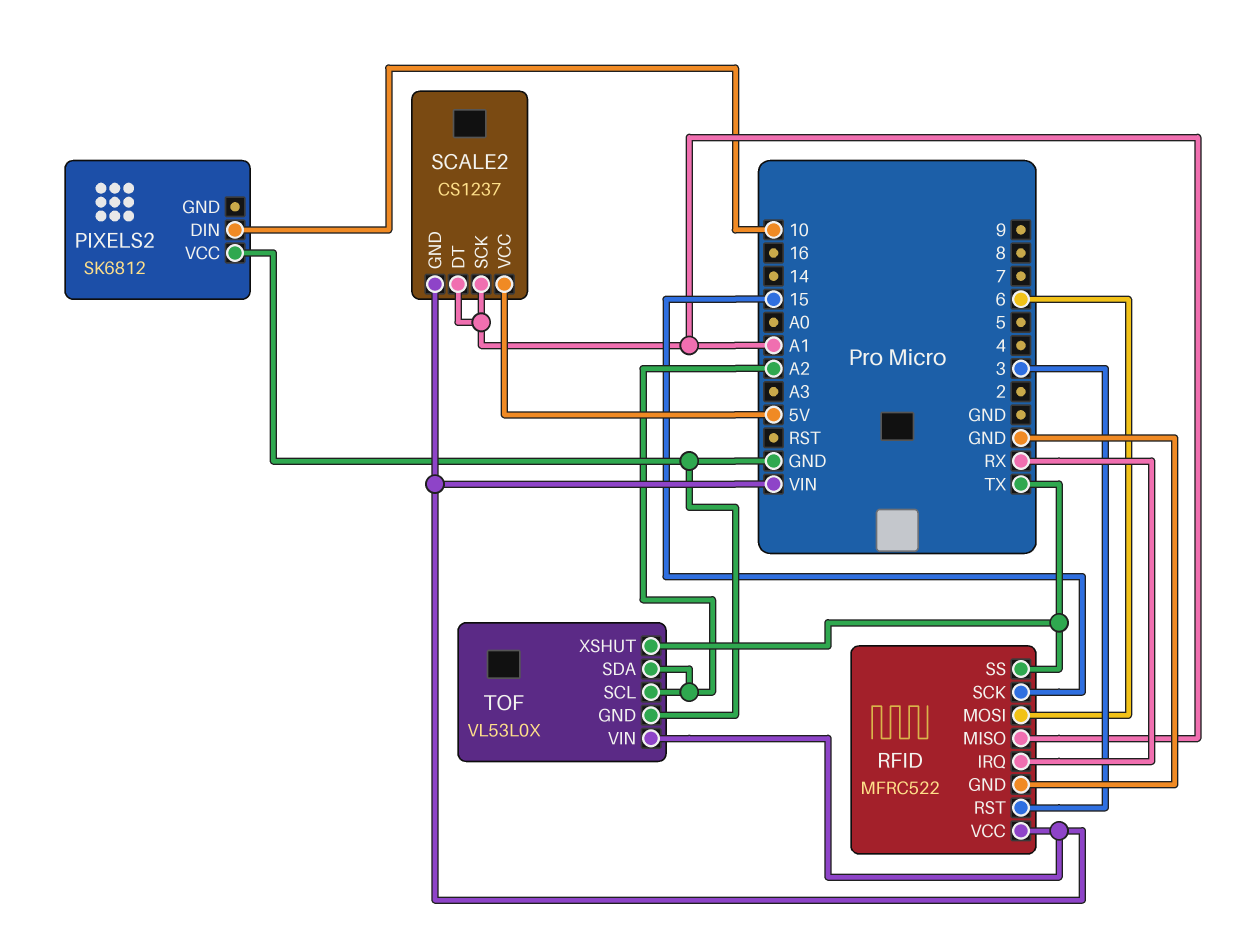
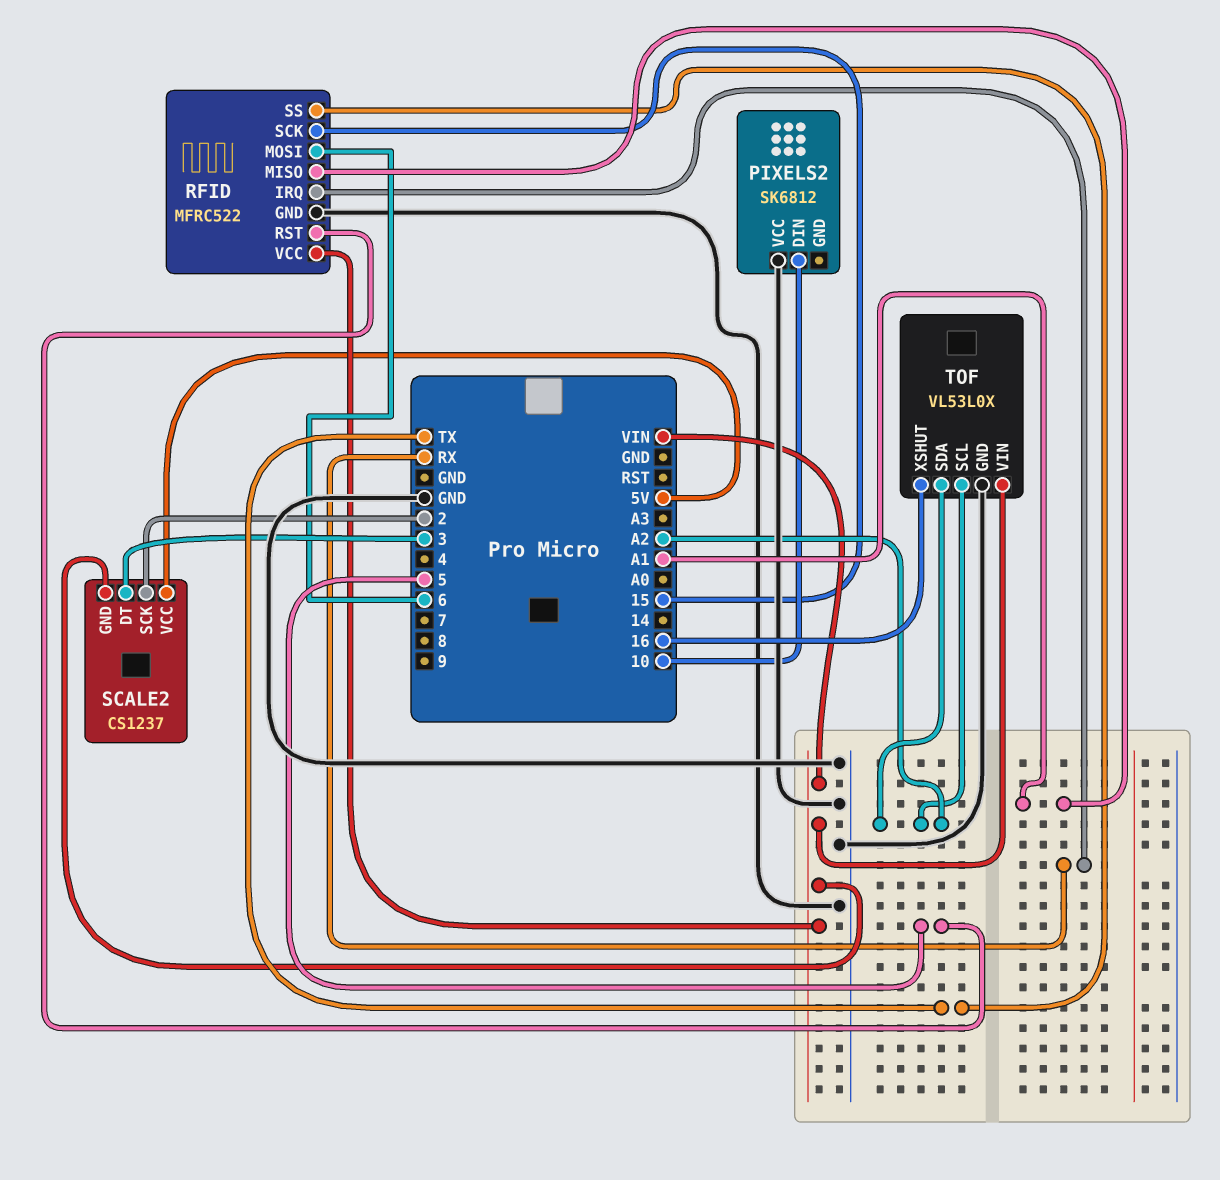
RFID pin RST: 3 -> 5
SCALE2 pin DT: A1 -> 3
SCALE2 pin SCK: A1 -> 2
TOF pin XSHUT: TX -> 16

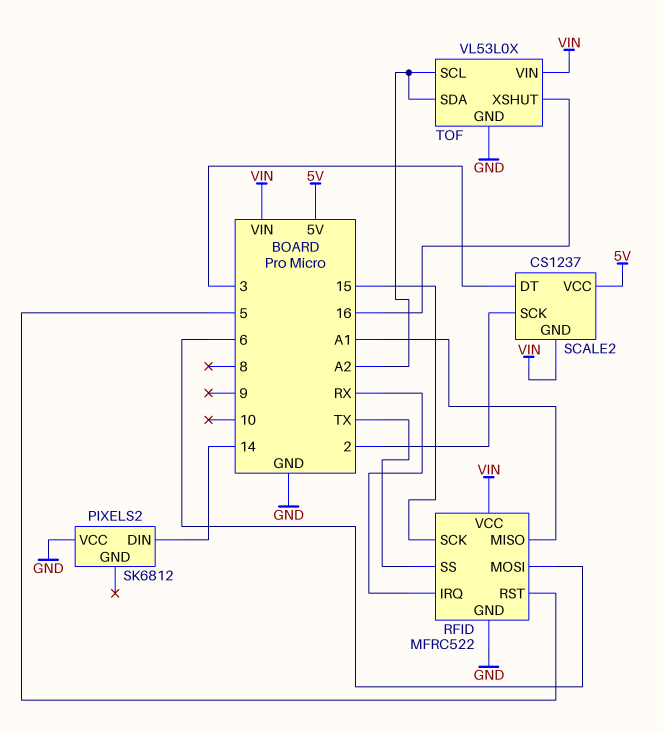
PIXELS2 pin DIN: 10 -> 14

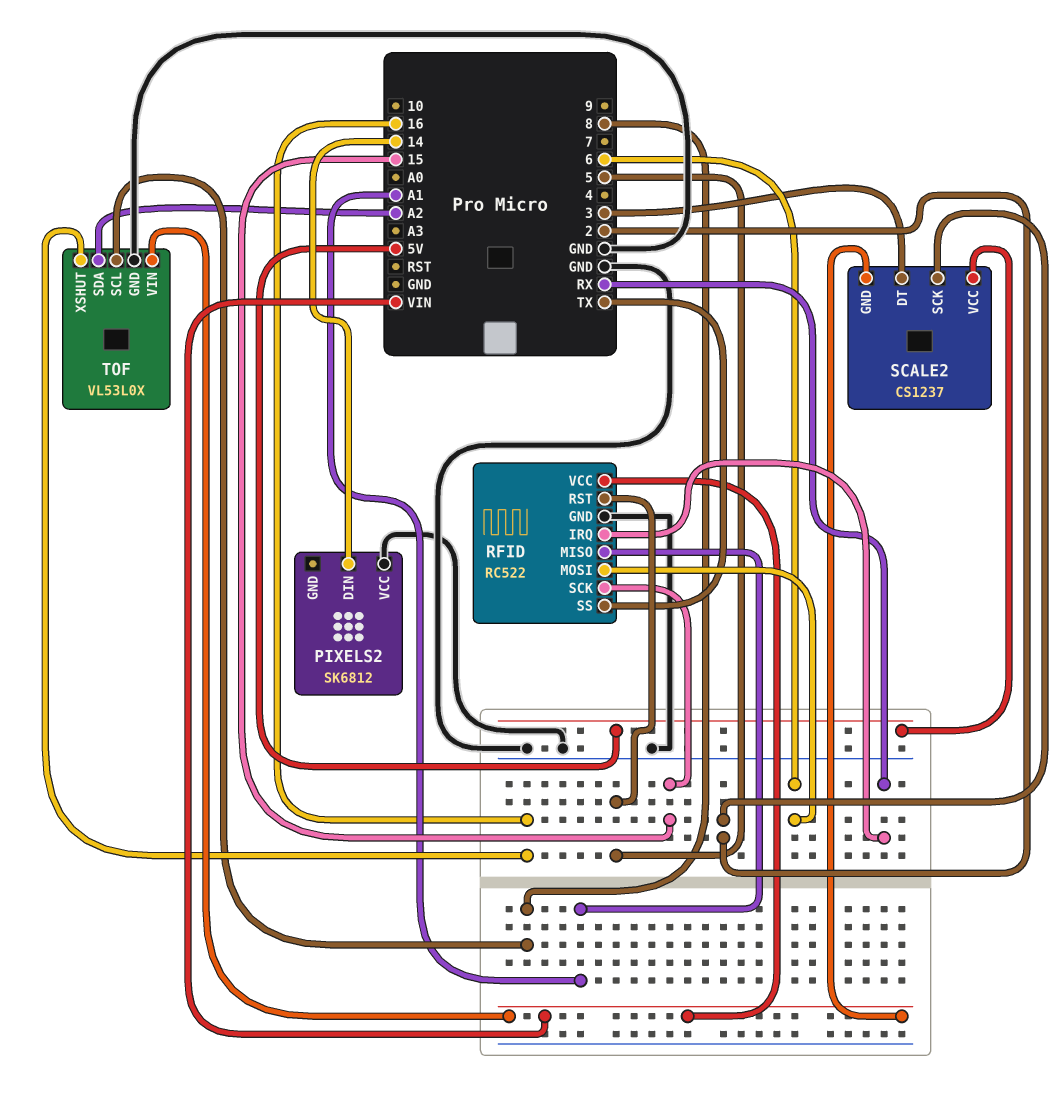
RFID: MFRC522 -> RC522
TOF pin SCL: A2 -> 8

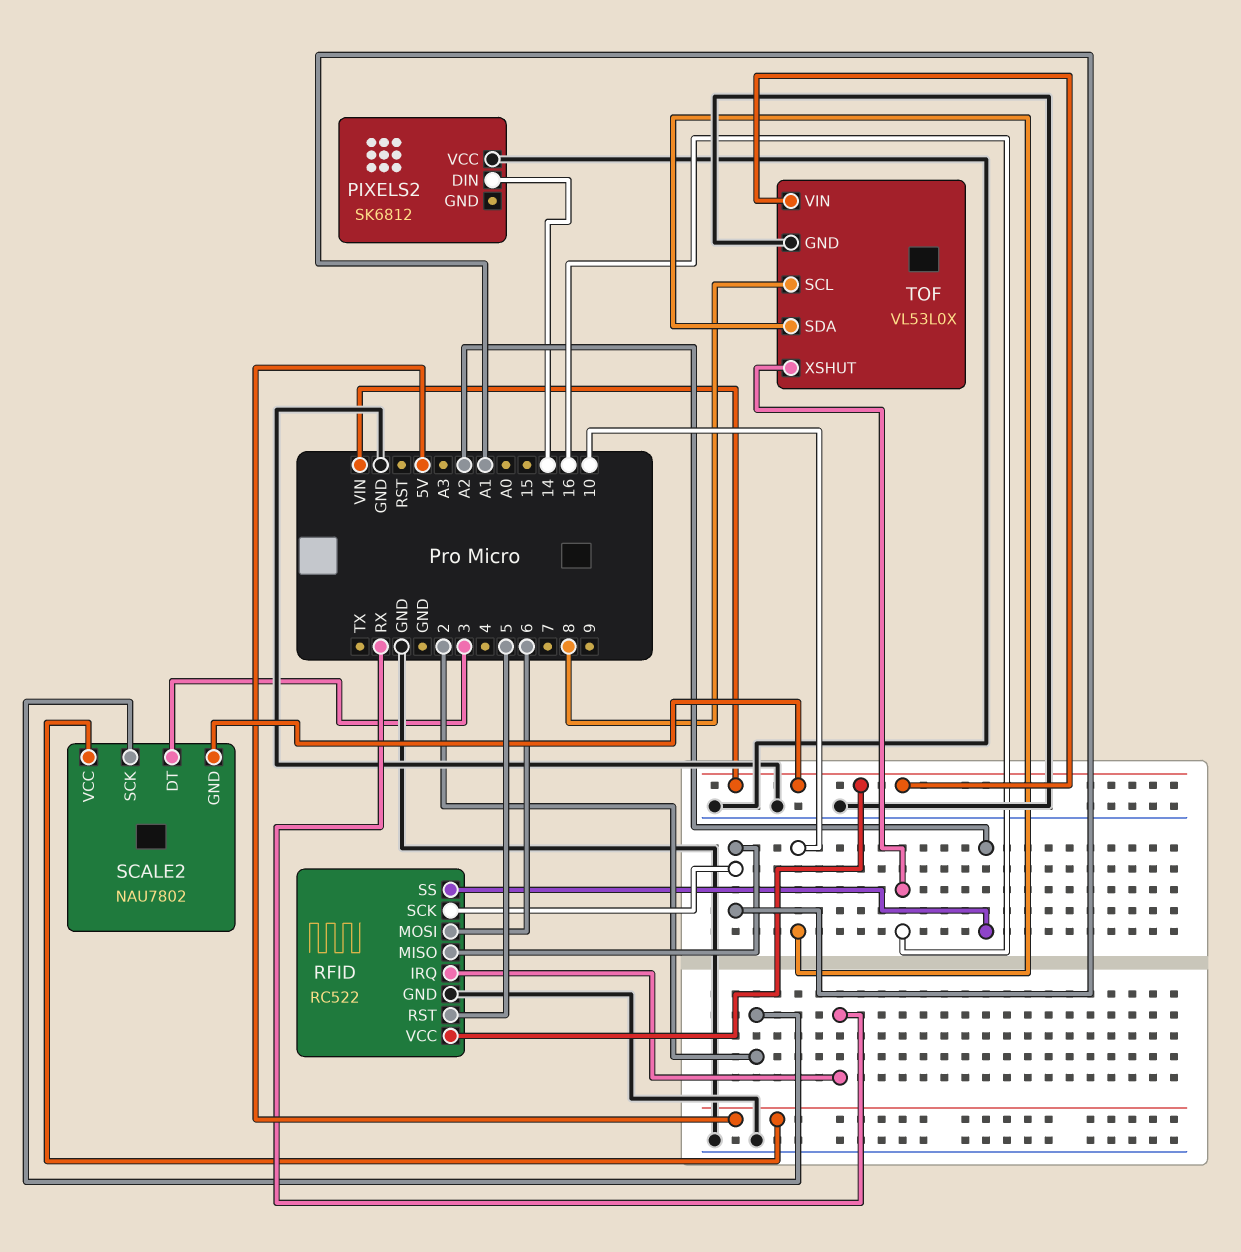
RFID pin SCK: 15 -> A1
RFID pin SS: TX -> A2
SCALE2: CS1237 -> NAU7802
TOF pin SDA: A2 -> 10

